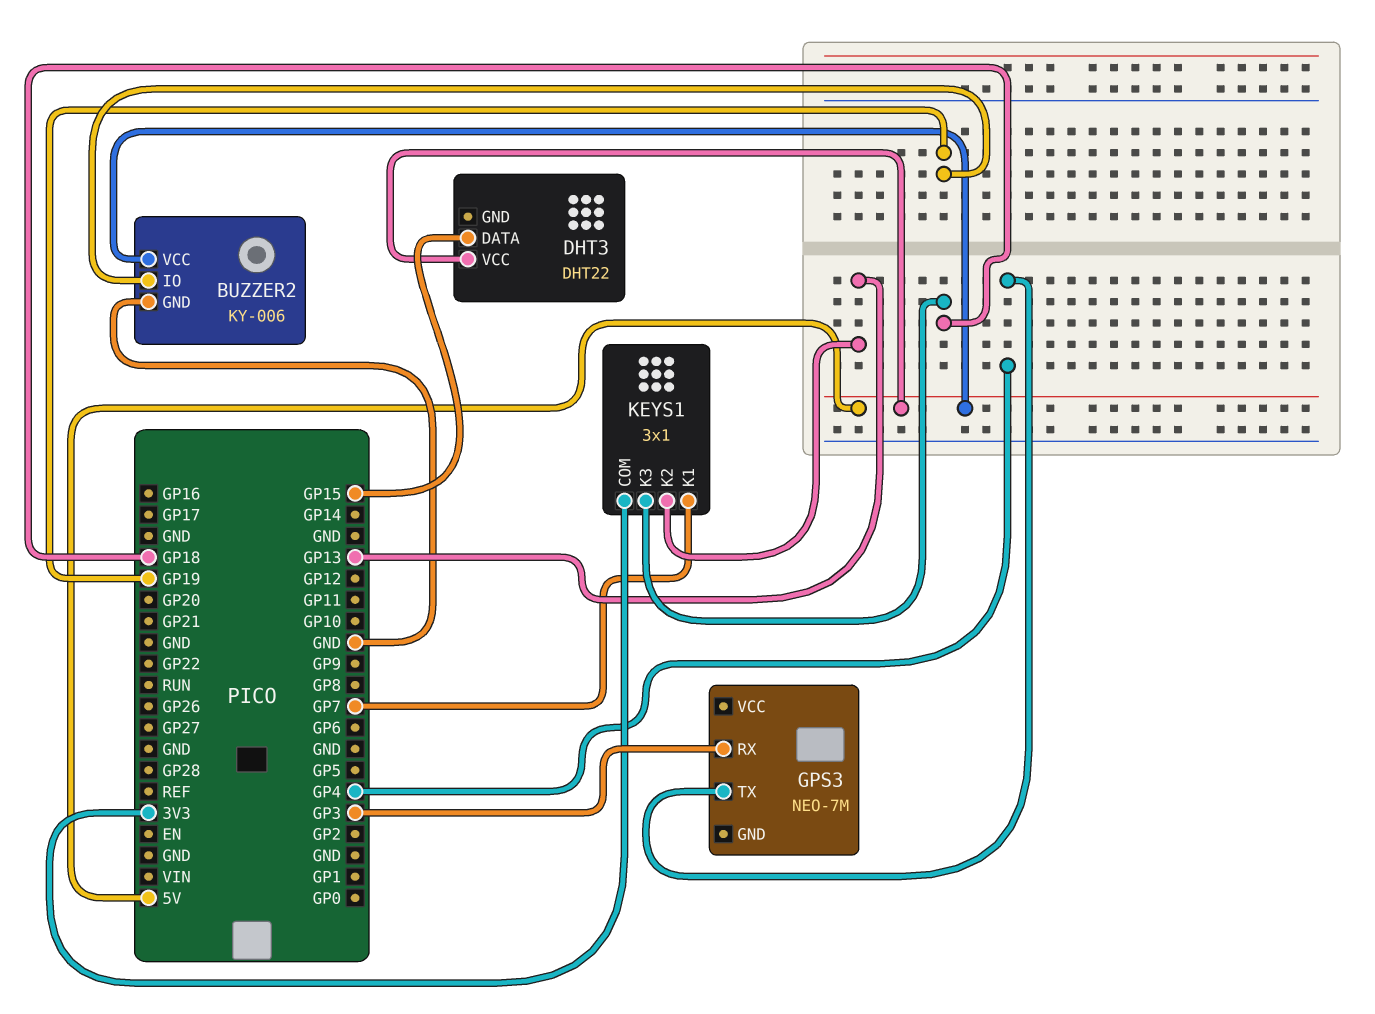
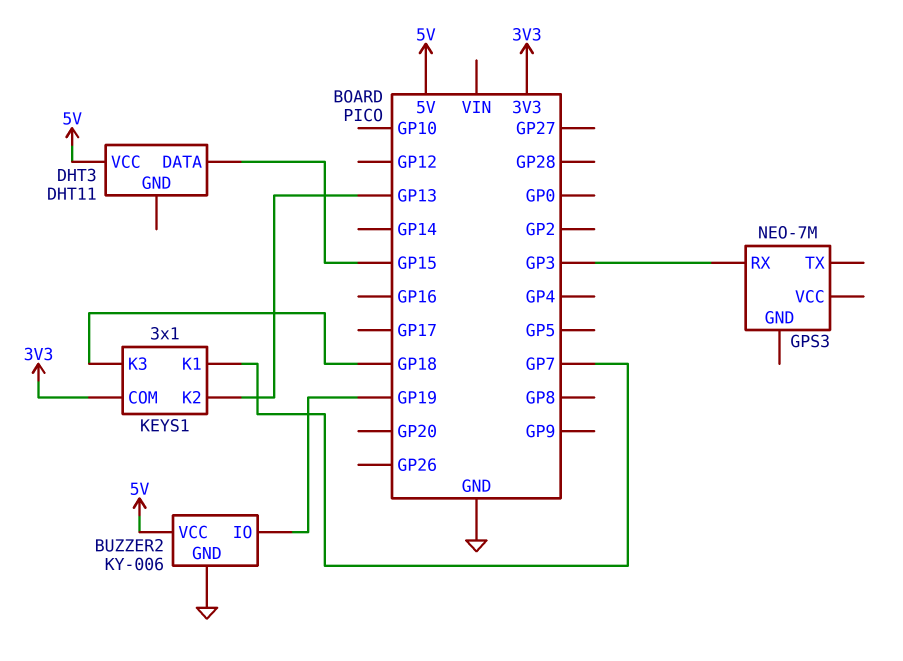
DHT3: DHT22 -> DHT11
GPS3 pin TX: GP4 -> none

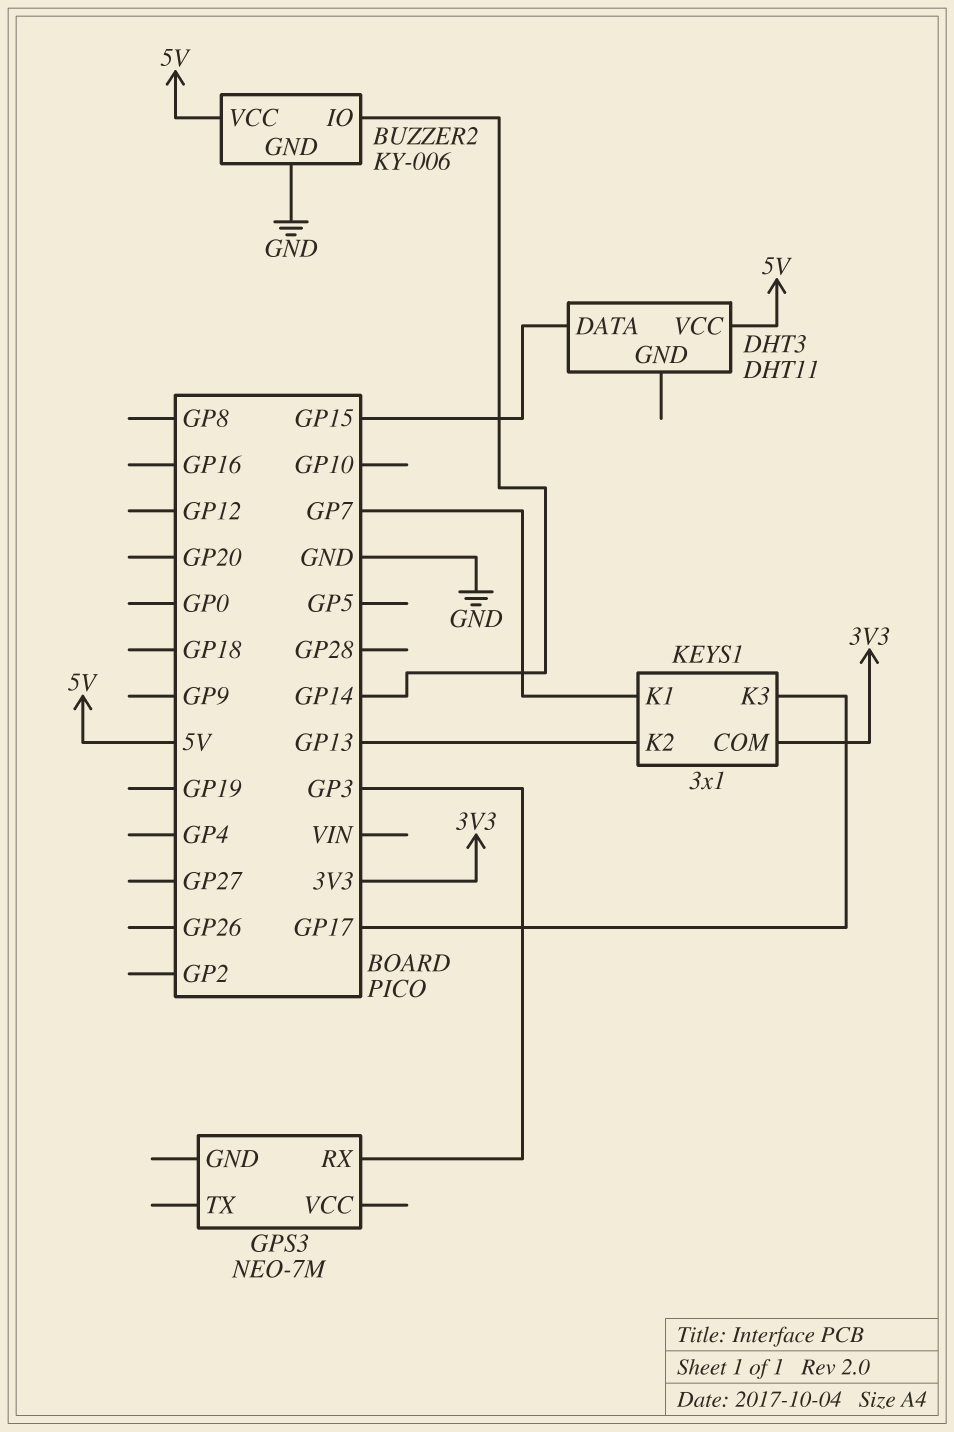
BUZZER2 pin IO: GP19 -> GP14
KEYS1 pin K3: GP18 -> GP17

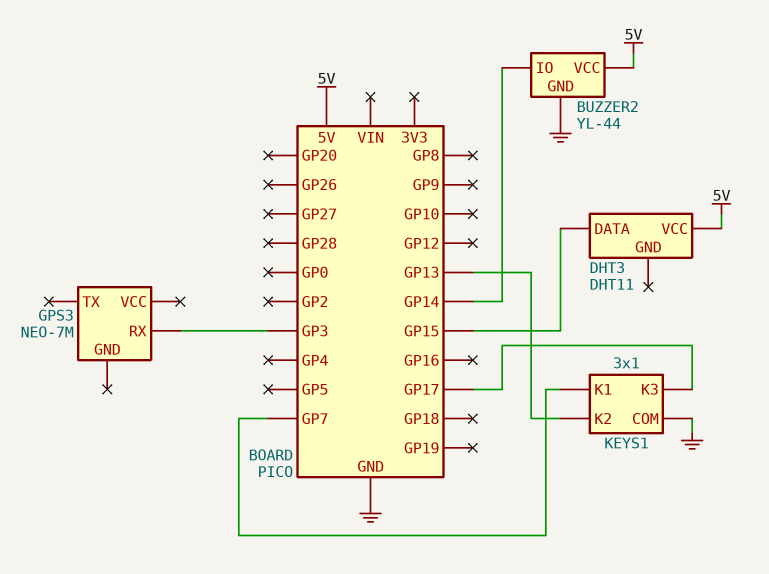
BUZZER2: KY-006 -> YL-44
KEYS1 pin COM: 3V3 -> GND

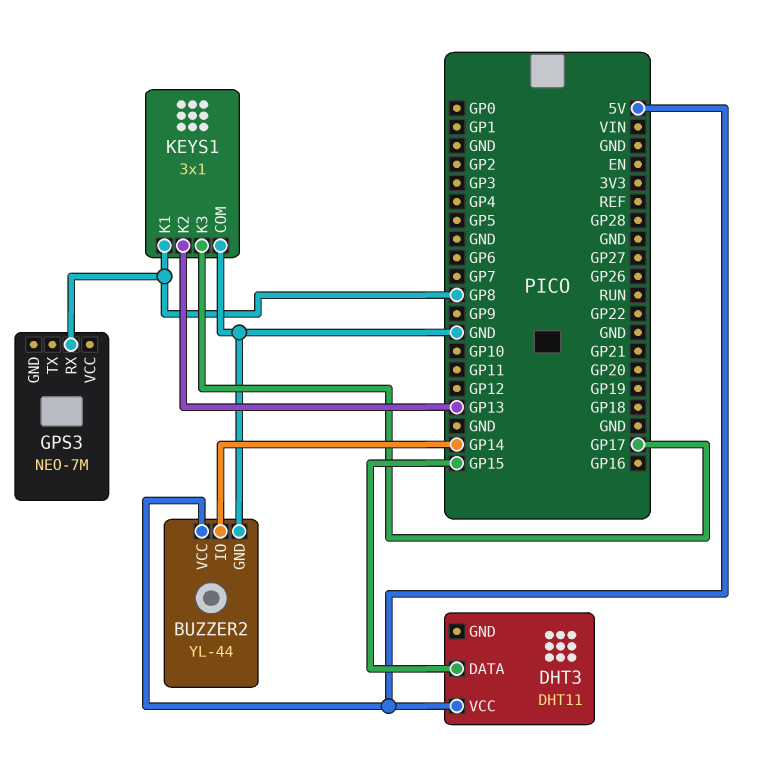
GPS3 pin RX: GP3 -> GP8
KEYS1 pin K1: GP7 -> GP8

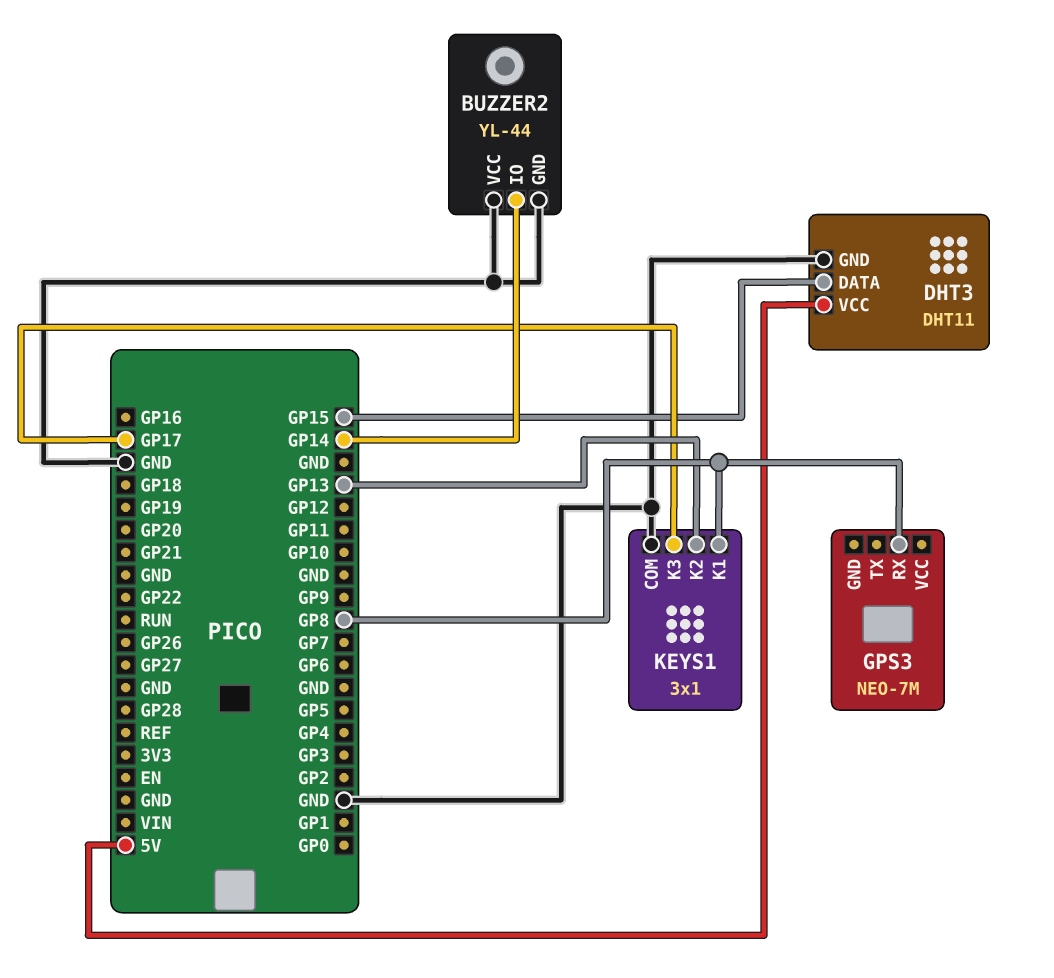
BUZZER2 pin VCC: 5V -> GND
DHT3 pin GND: none -> GND

